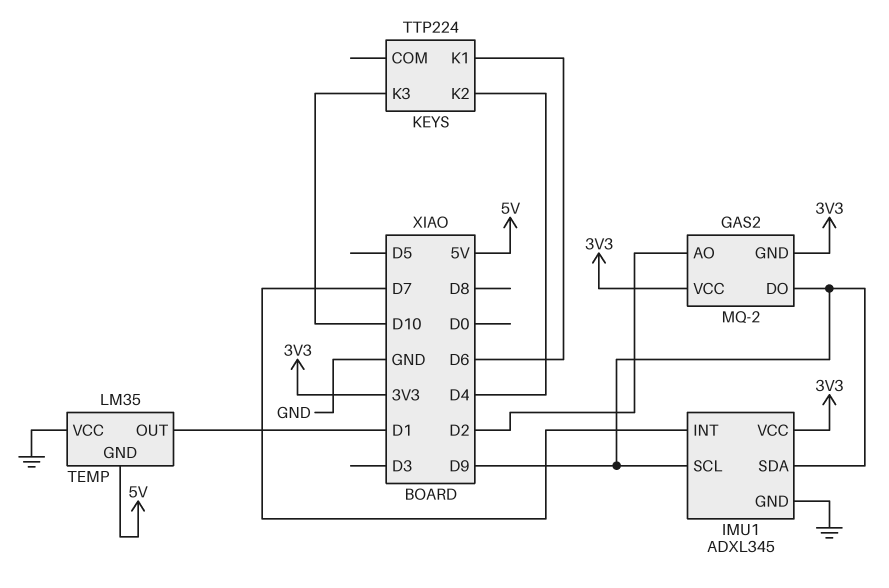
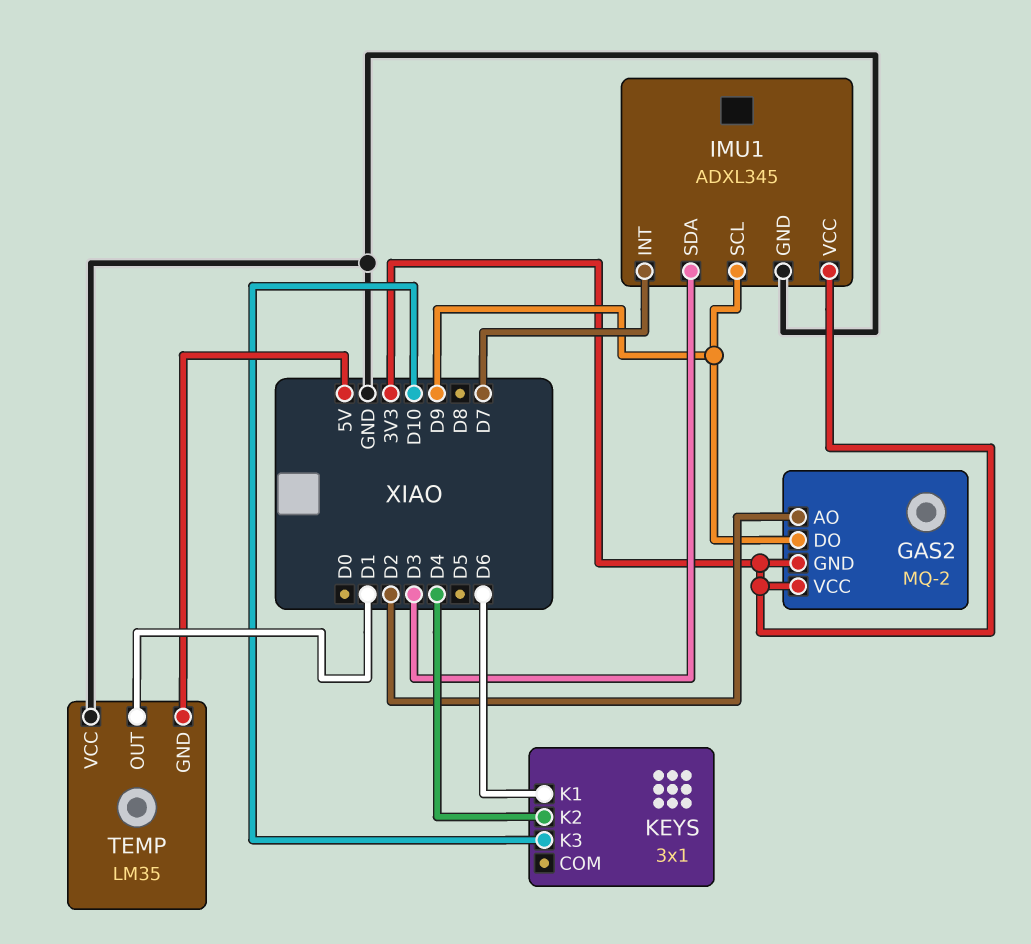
IMU1 pin SDA: D9 -> D3
KEYS: TTP224 -> 3x1

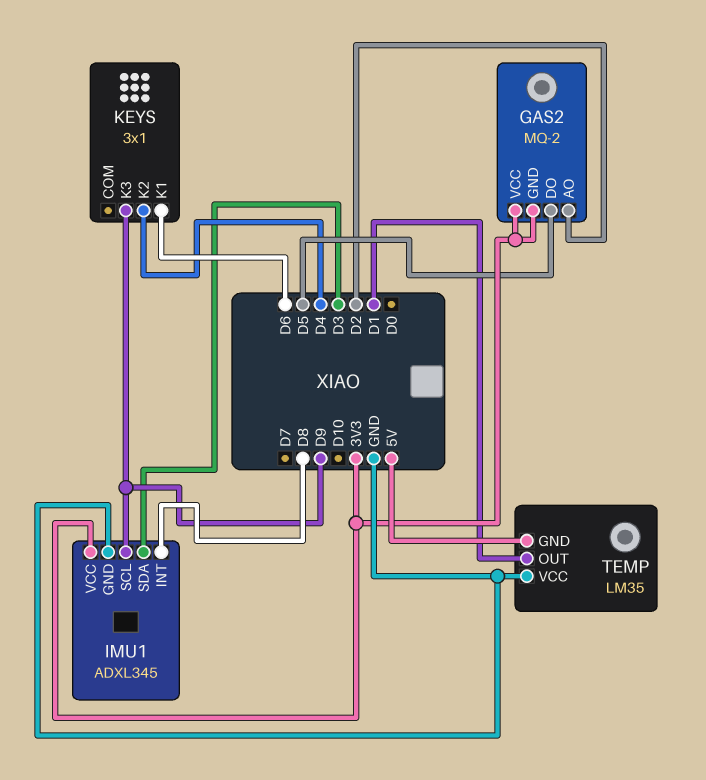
GAS2 pin DO: D9 -> D5
IMU1 pin INT: D7 -> D8
KEYS pin K3: D10 -> D9

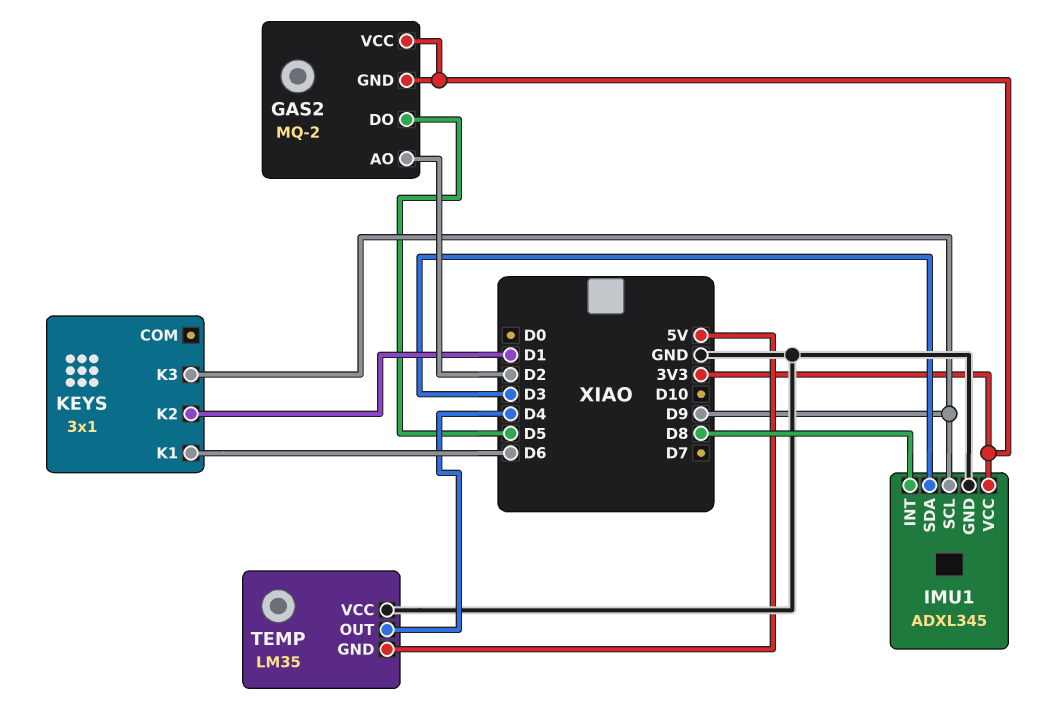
KEYS pin K2: D4 -> D1
TEMP pin OUT: D1 -> D4

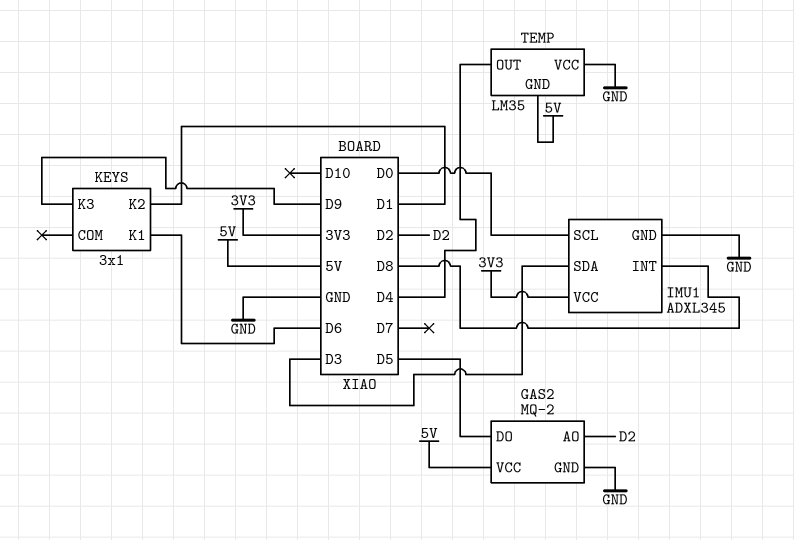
GAS2 pin GND: 3V3 -> GND
GAS2 pin VCC: 3V3 -> 5V
IMU1 pin SCL: D9 -> D0

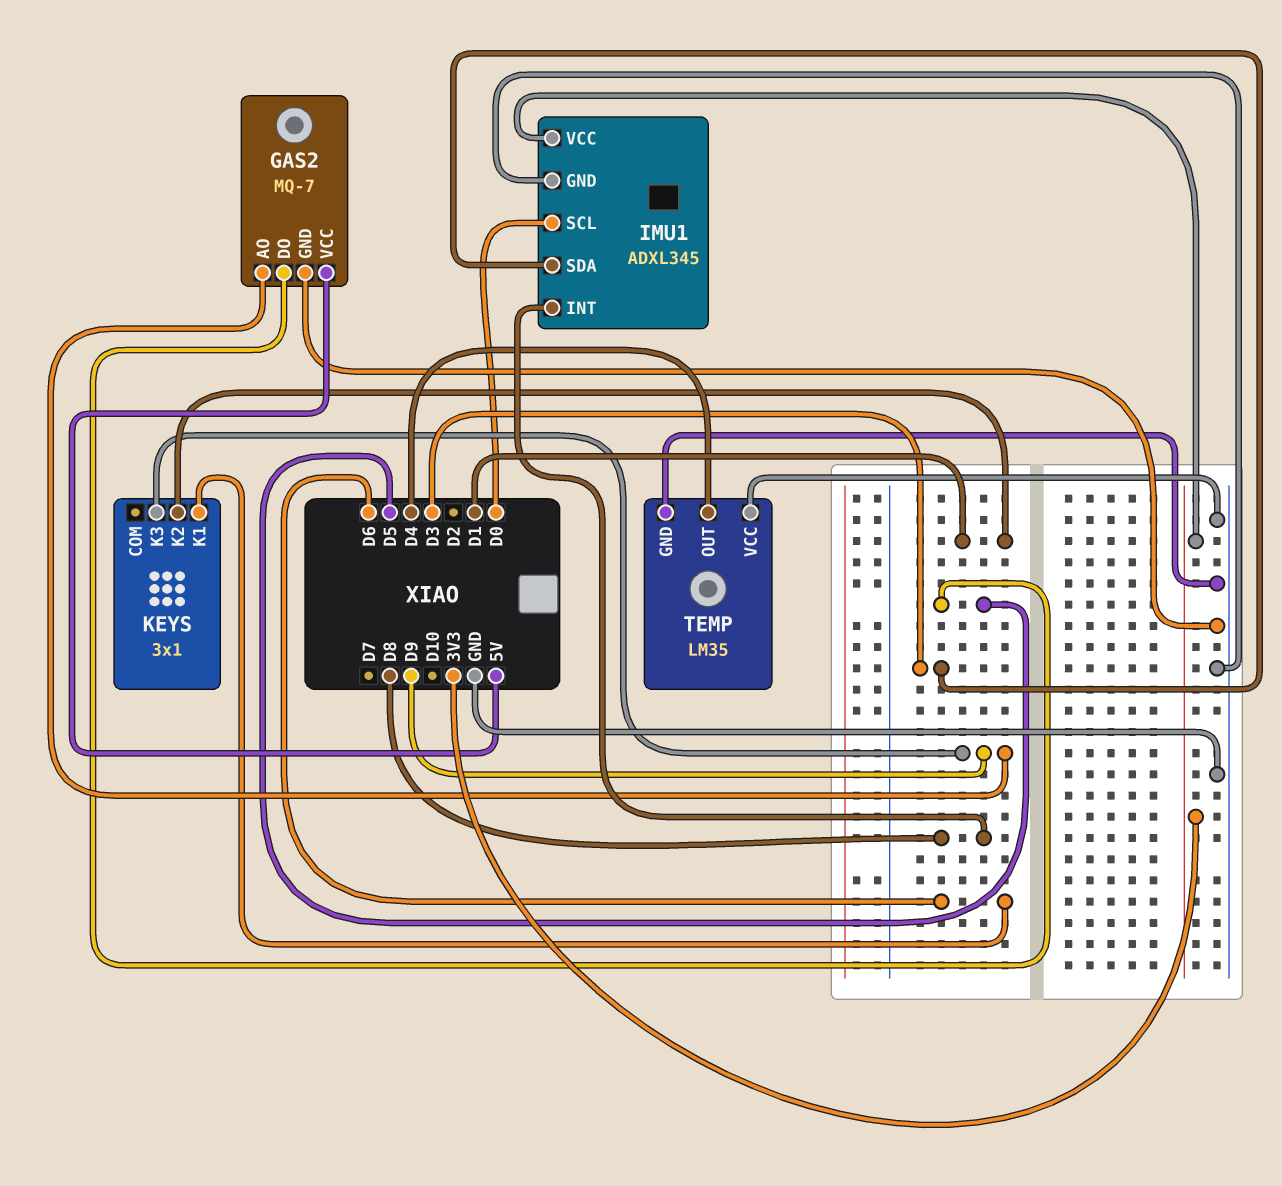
GAS2: MQ-2 -> MQ-7
GAS2 pin AO: D2 -> D9
TEMP pin GND: 5V -> GND

